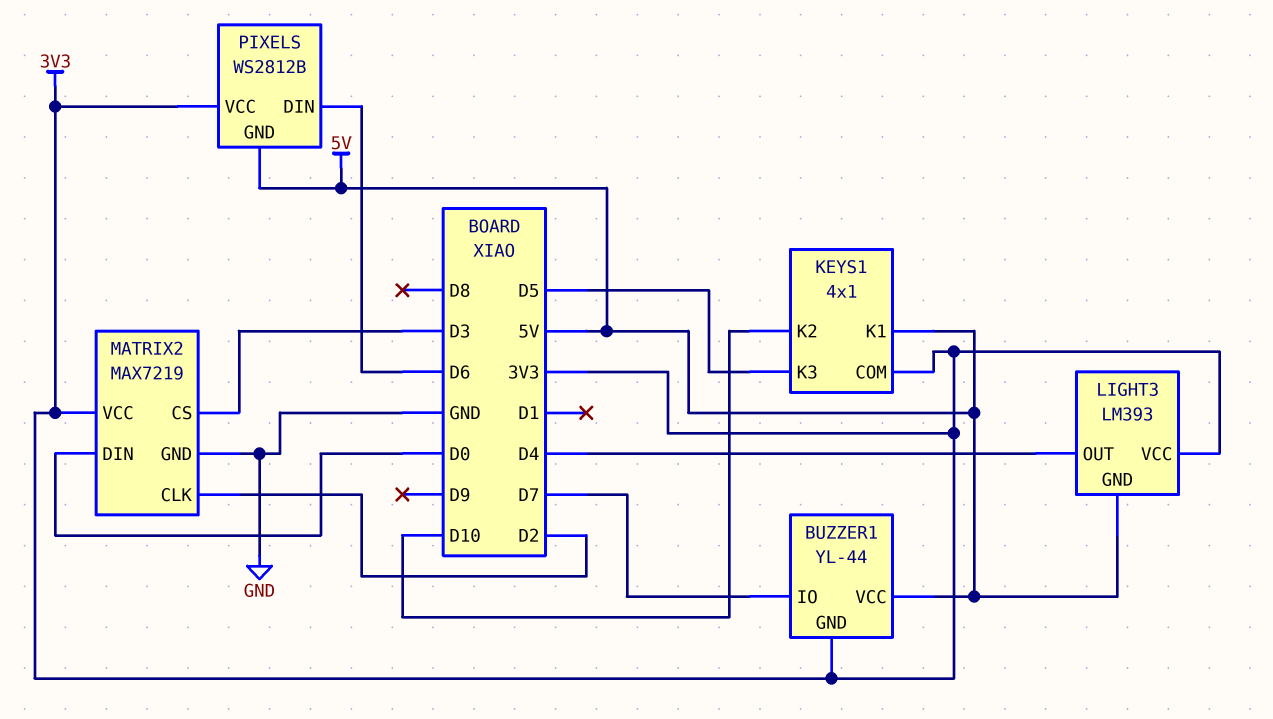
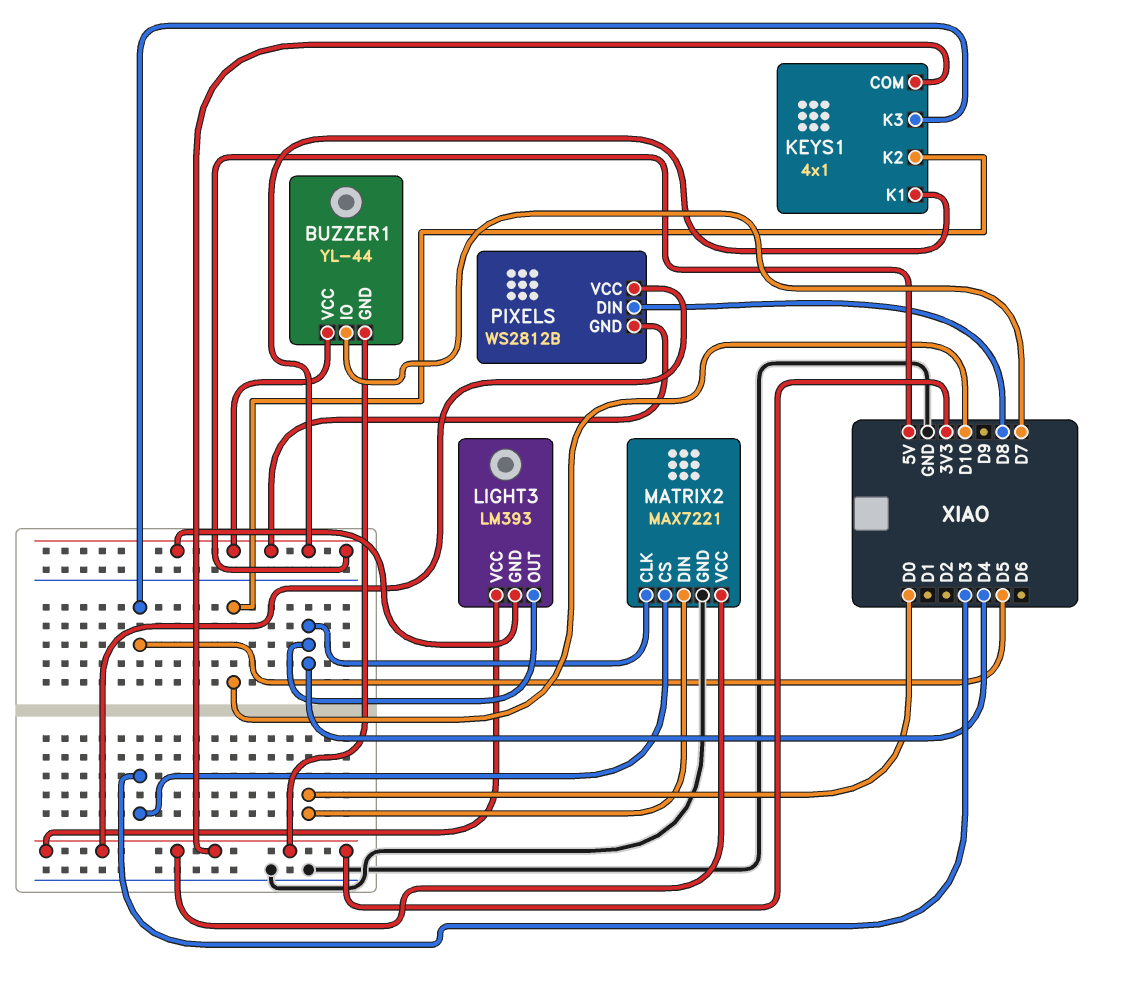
MATRIX2: MAX7219 -> MAX7221
MATRIX2 pin CLK: D2 -> D4
PIXELS pin DIN: D6 -> D8

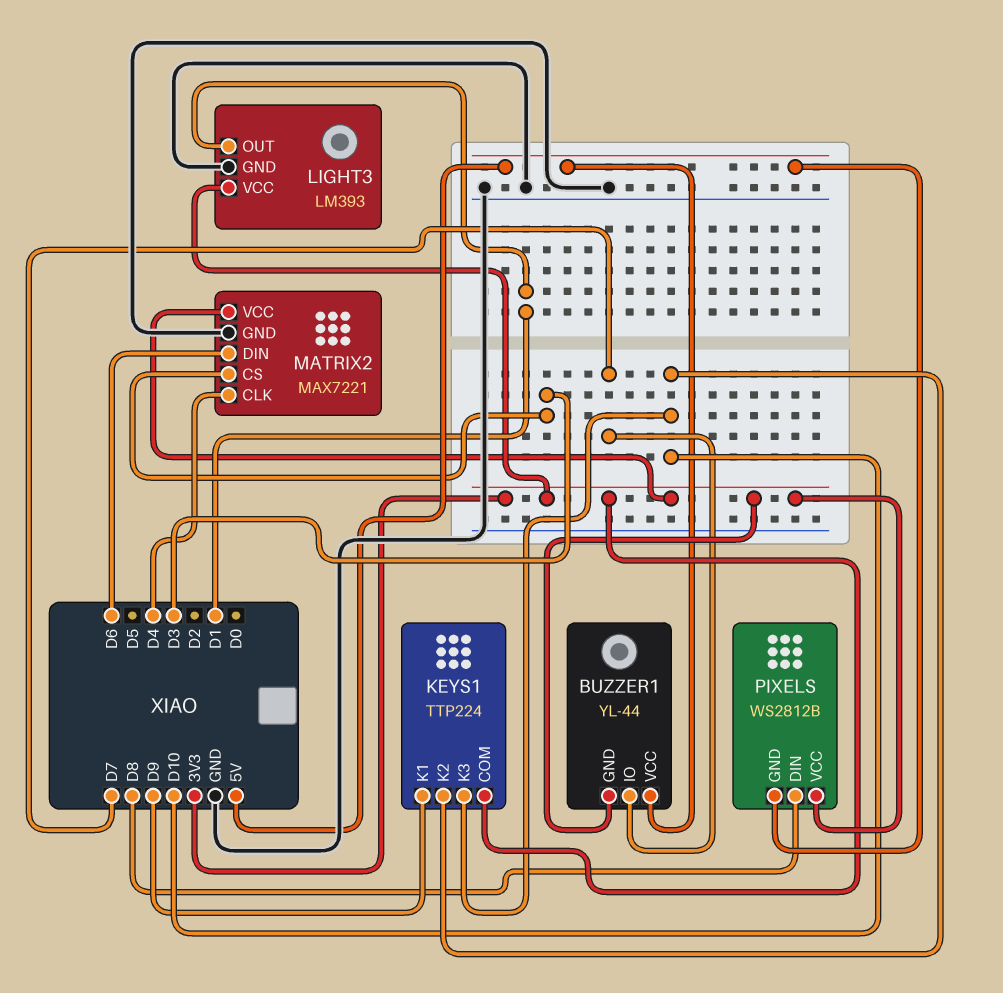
KEYS1: 4x1 -> TTP224
KEYS1 pin K1: 5V -> D9
KEYS1 pin K3: D5 -> D10
LIGHT3 pin GND: 5V -> GND
LIGHT3 pin OUT: D4 -> D1
MATRIX2 pin DIN: D0 -> D6

